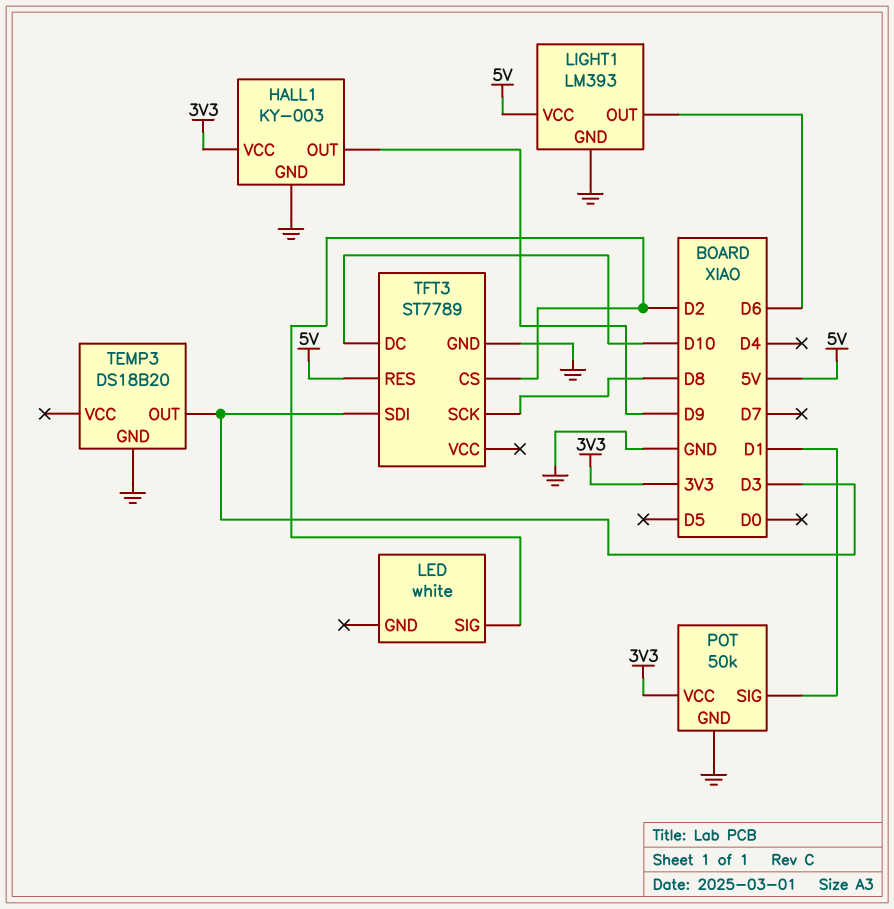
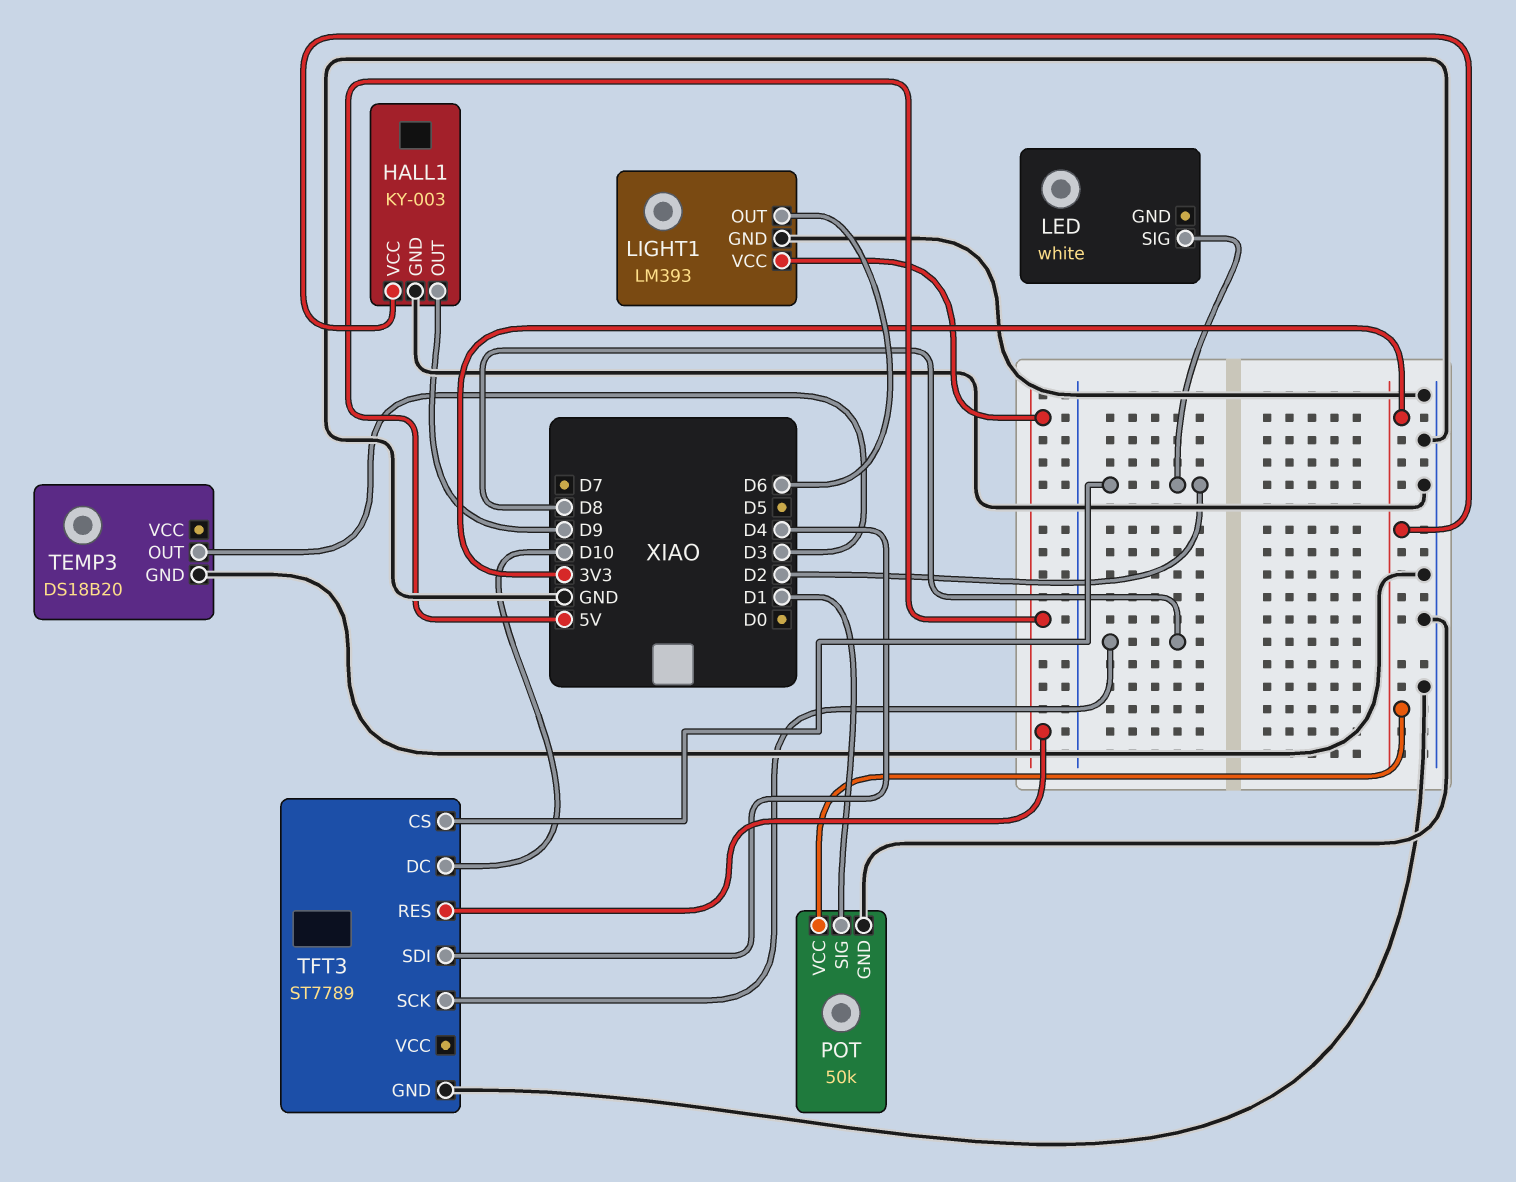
TFT3 pin SDI: D3 -> D4

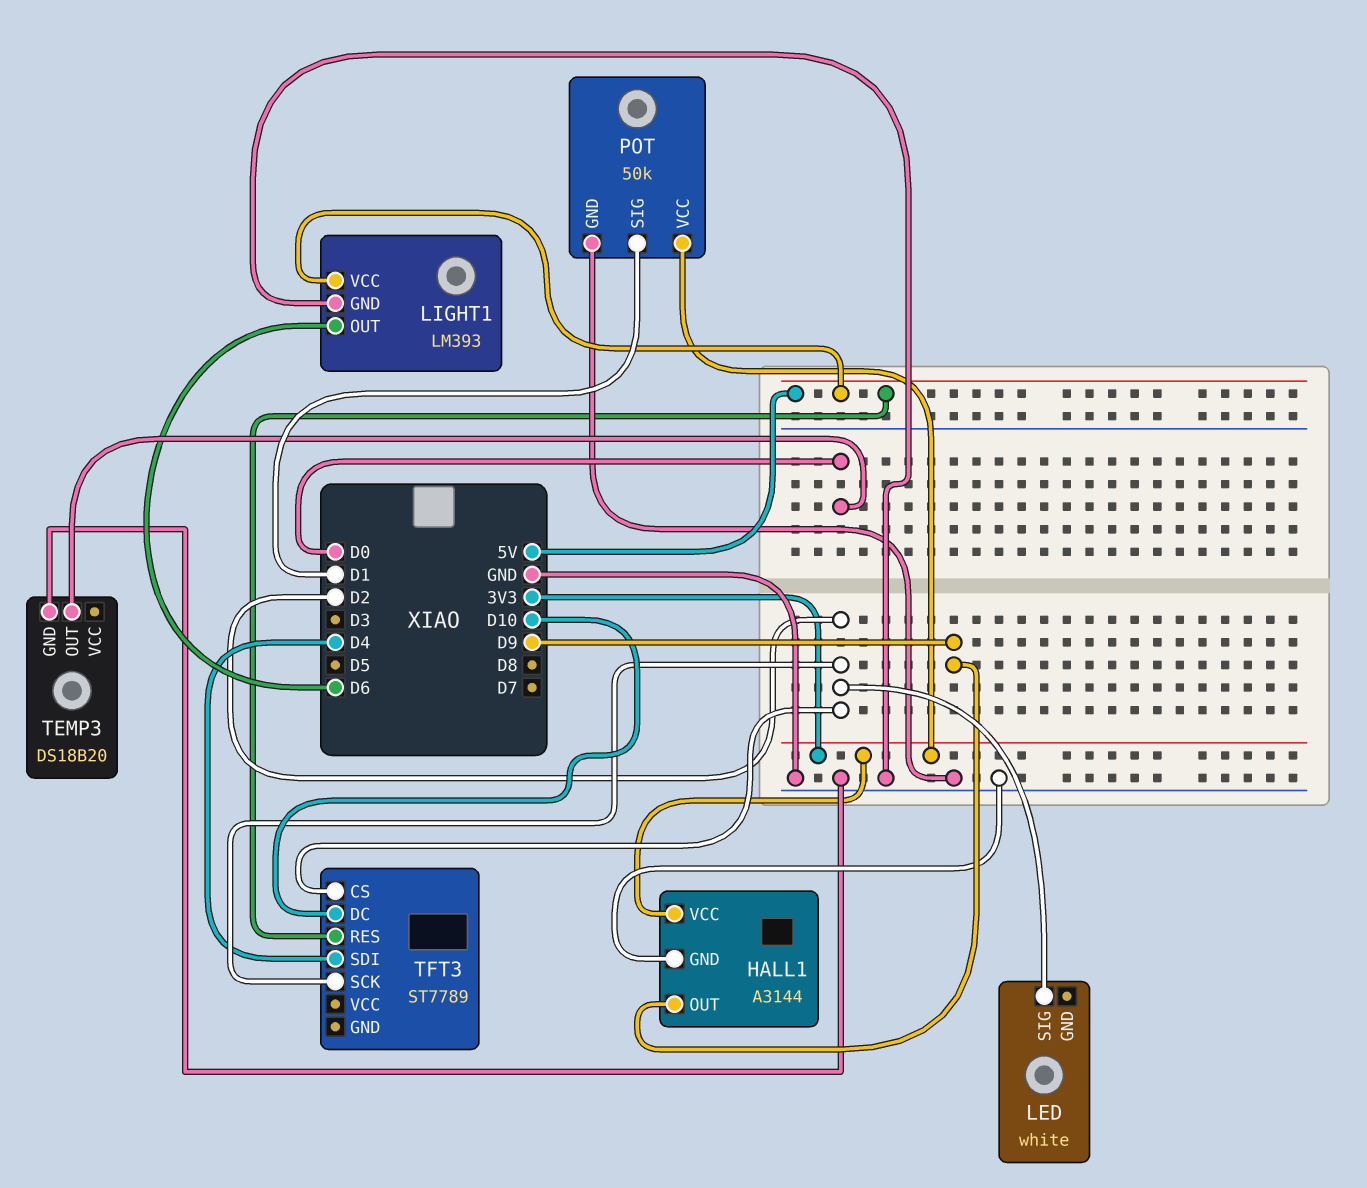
HALL1: KY-003 -> A3144
TEMP3 pin OUT: D3 -> D0
TFT3 pin GND: GND -> none
TFT3 pin SCK: D8 -> D2

